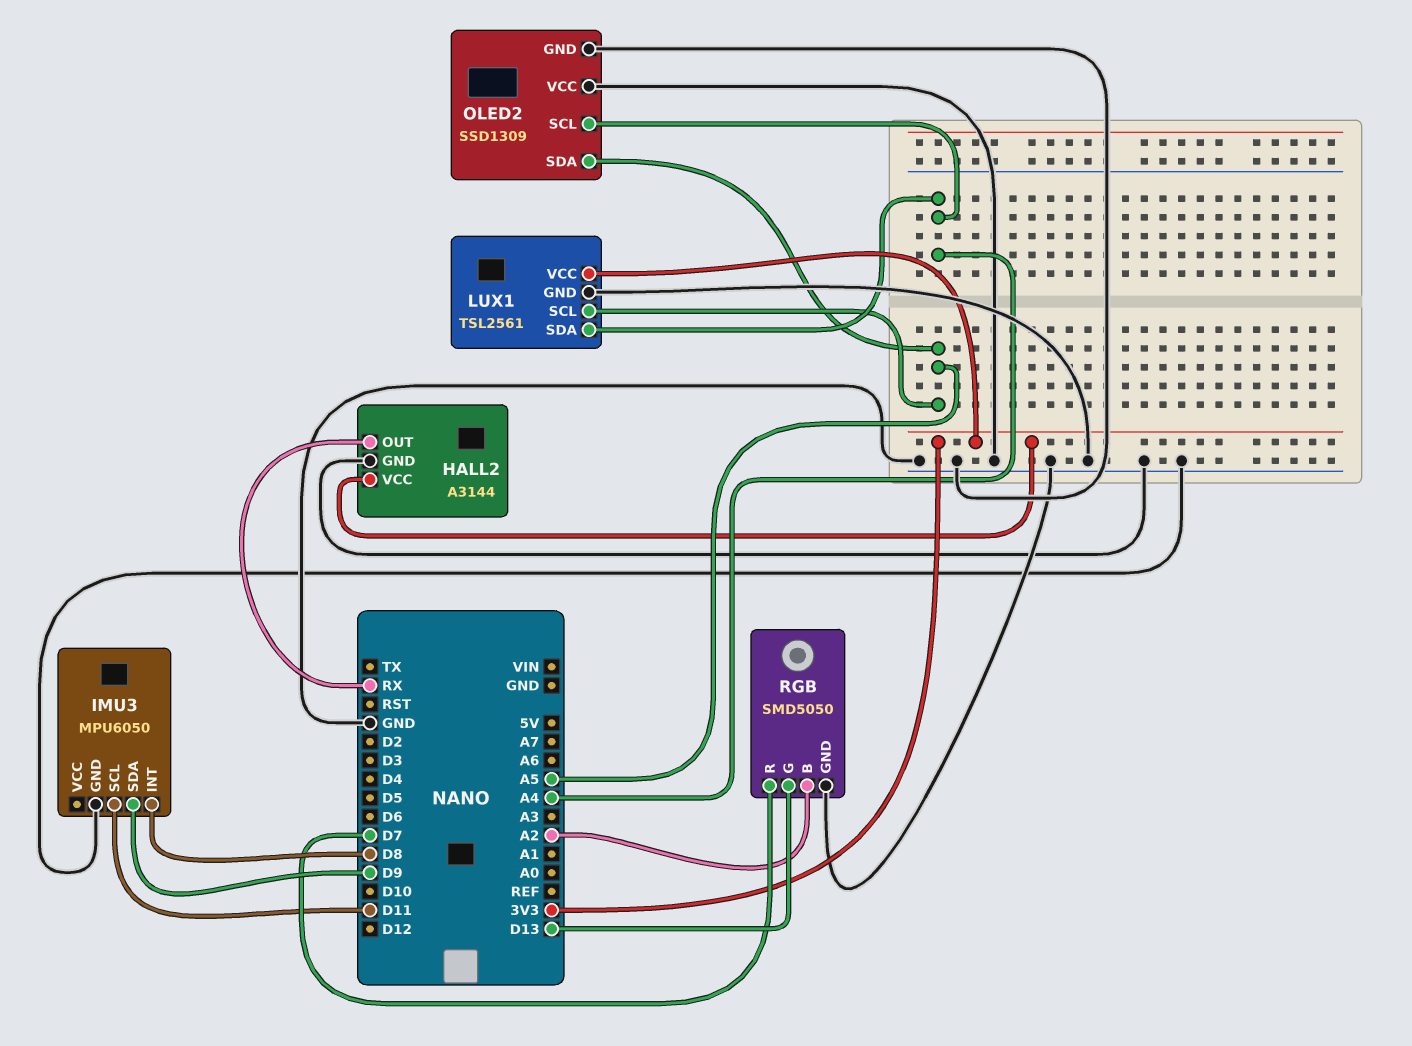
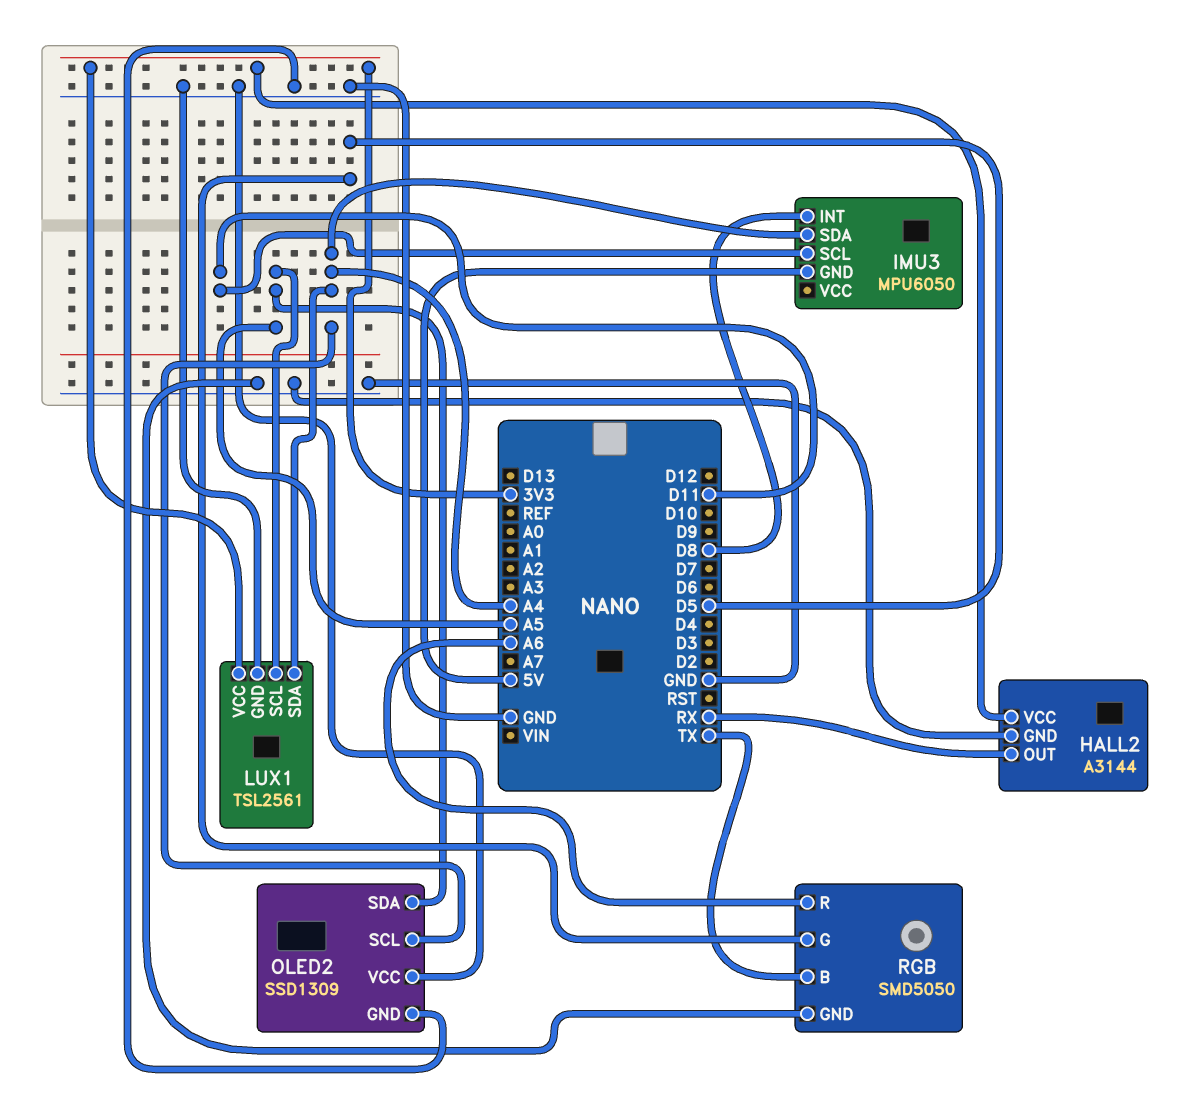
IMU3 pin GND: GND -> 5V
IMU3 pin SDA: D9 -> A4
RGB pin B: A2 -> TX
RGB pin G: D13 -> D5
RGB pin R: D7 -> A6

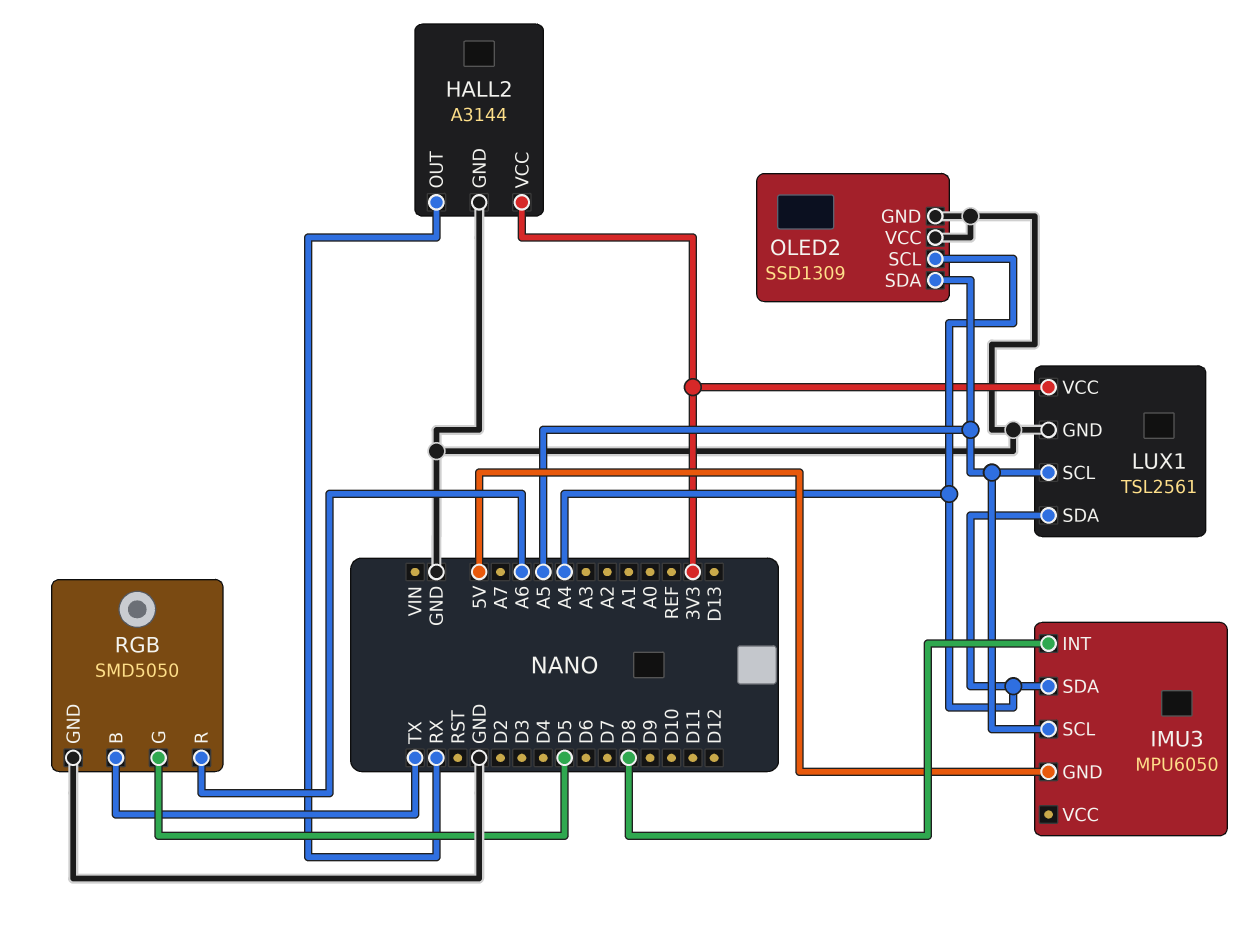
IMU3 pin SCL: D11 -> A5

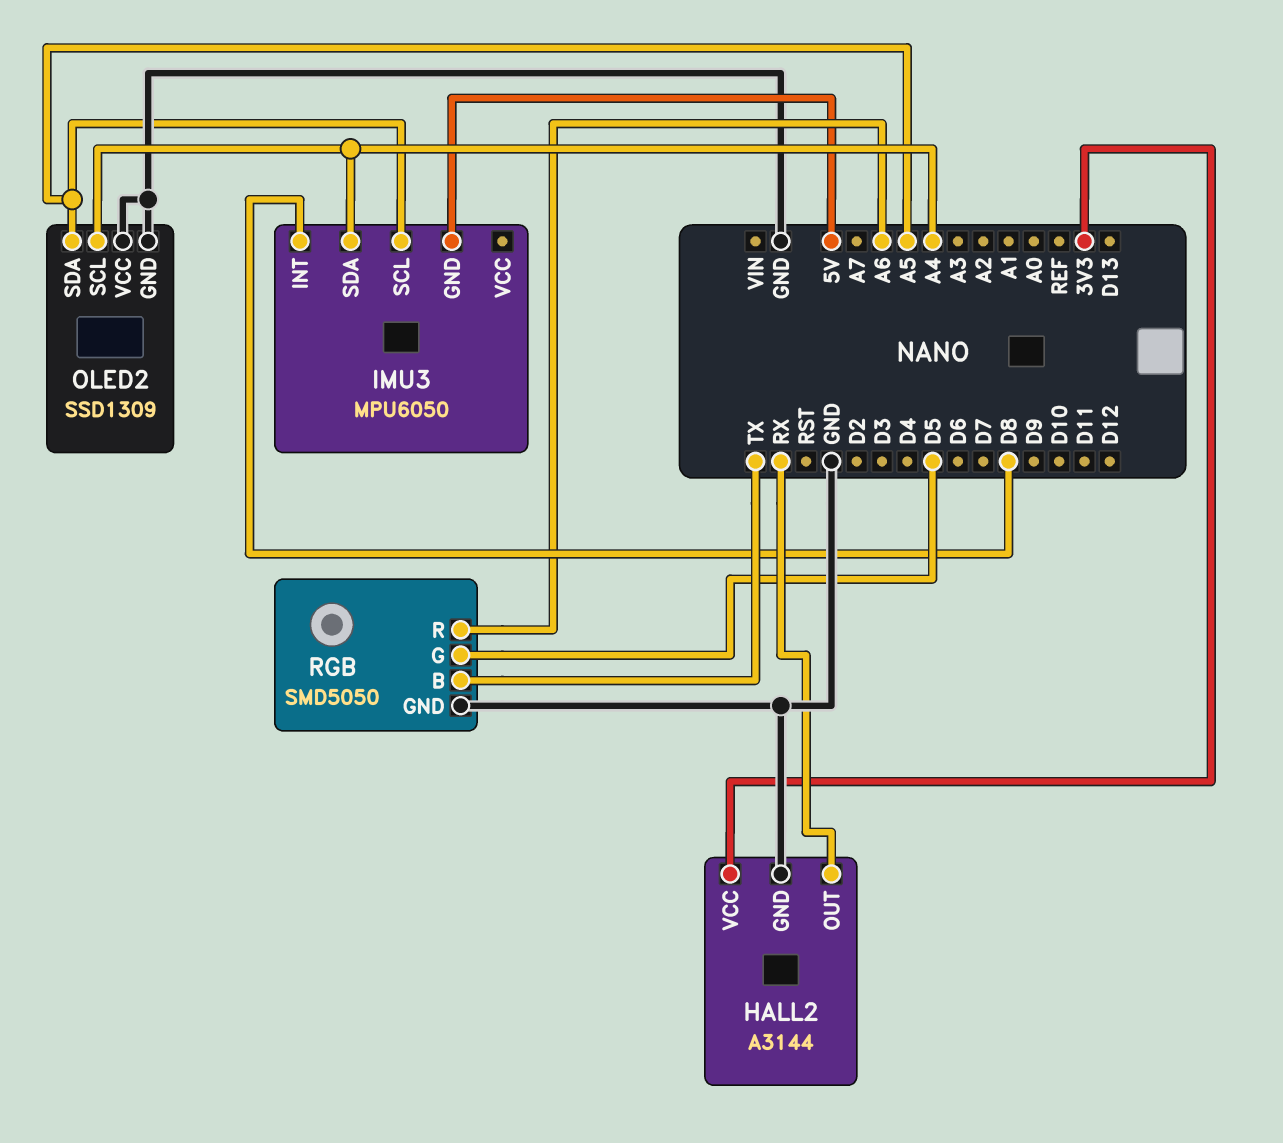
LUX1: TSL2561 -> none
LUX1 pin GND: GND -> none
LUX1 pin SCL: A5 -> none
LUX1 pin SDA: A4 -> none
LUX1 pin VCC: 3V3 -> none

